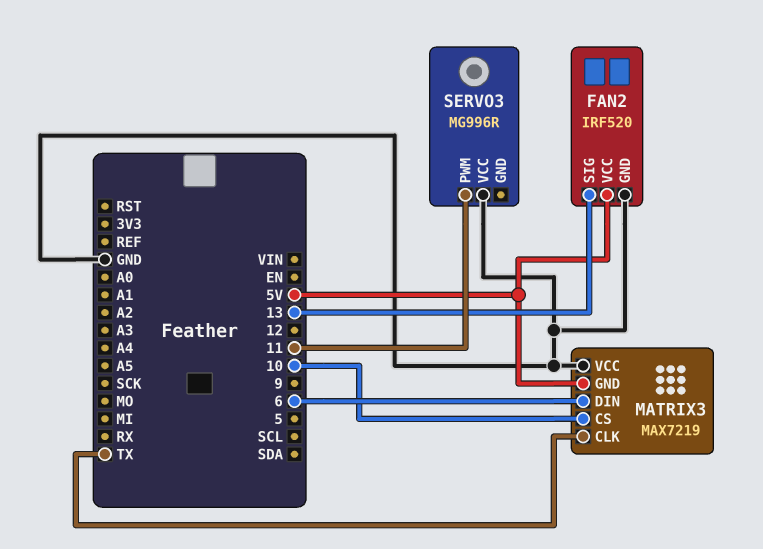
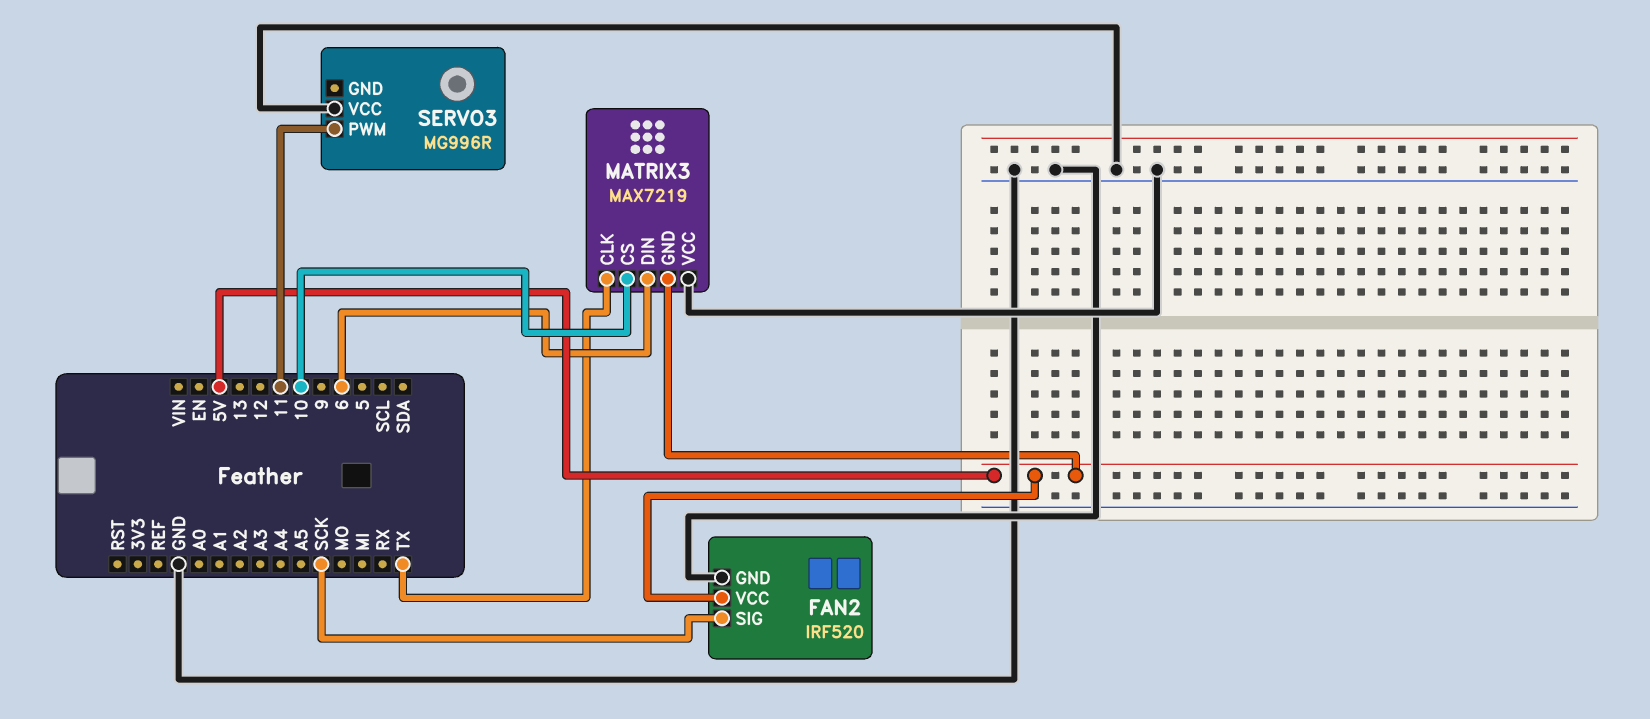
FAN2 pin SIG: 13 -> SCK

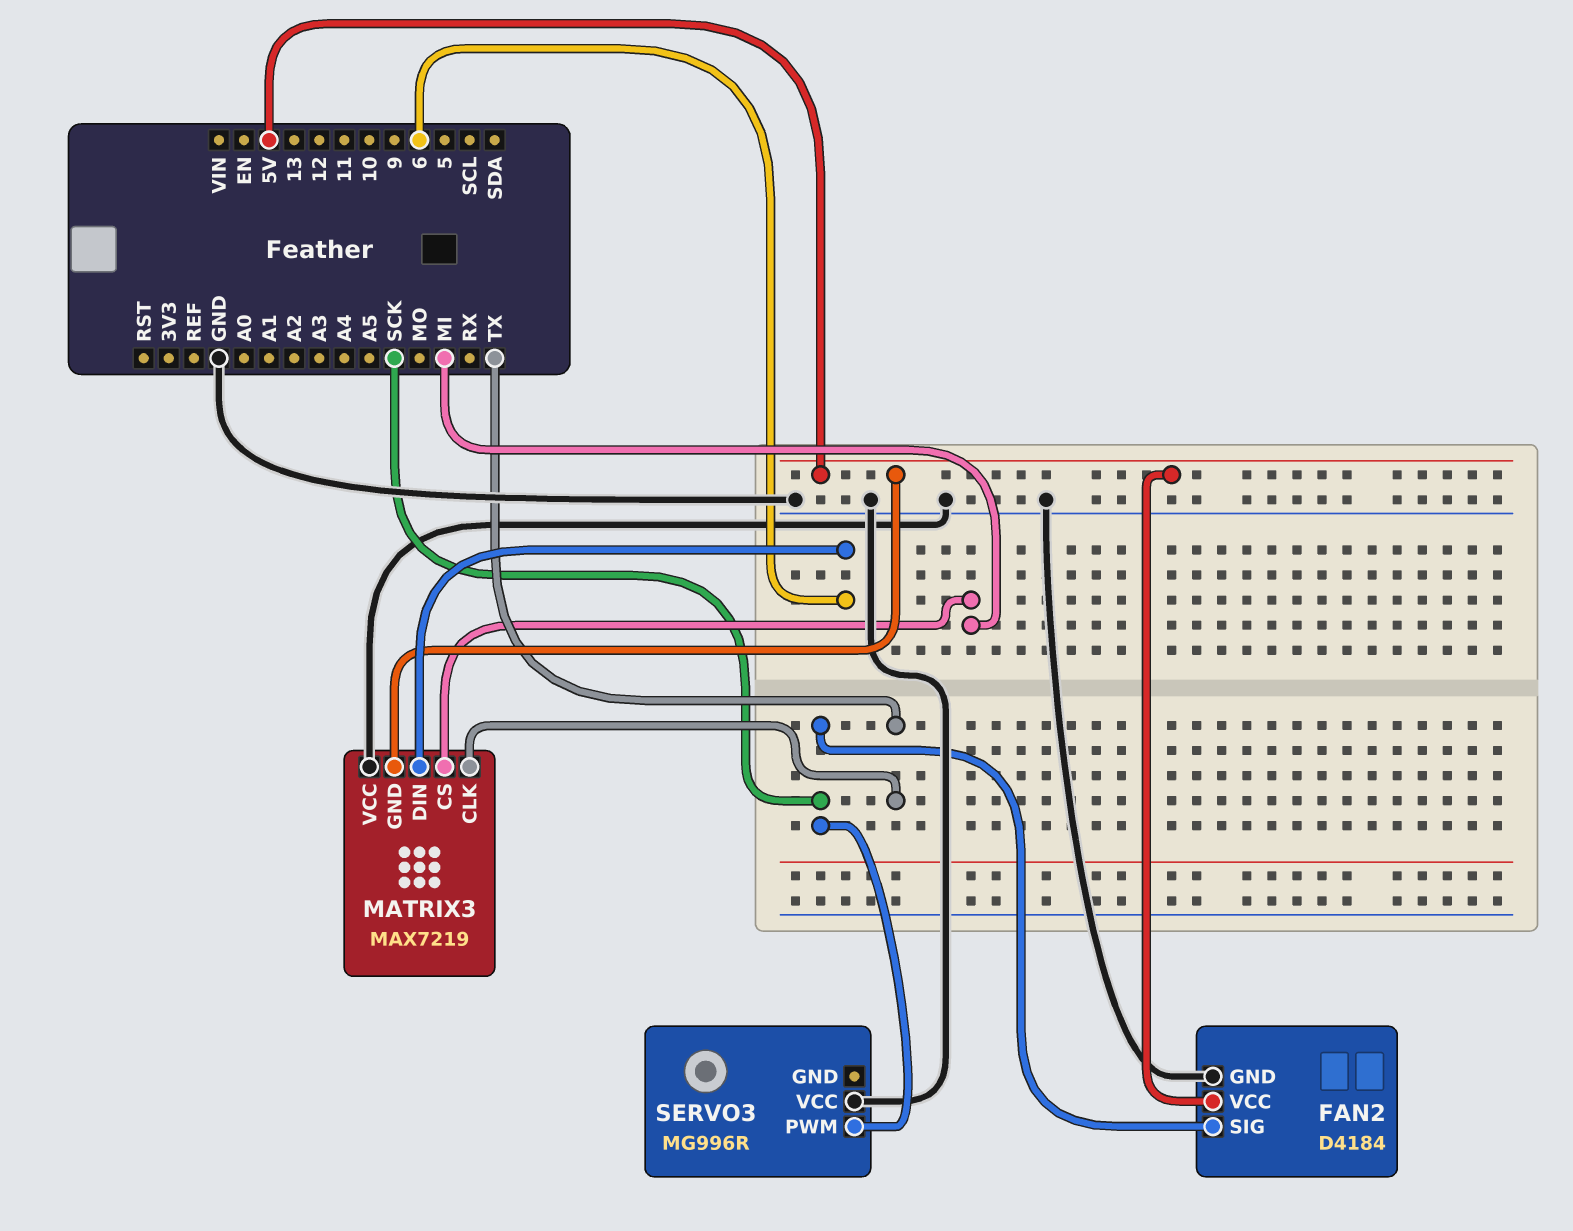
FAN2: IRF520 -> D4184
MATRIX3 pin CS: 10 -> MI
SERVO3 pin PWM: 11 -> SCK

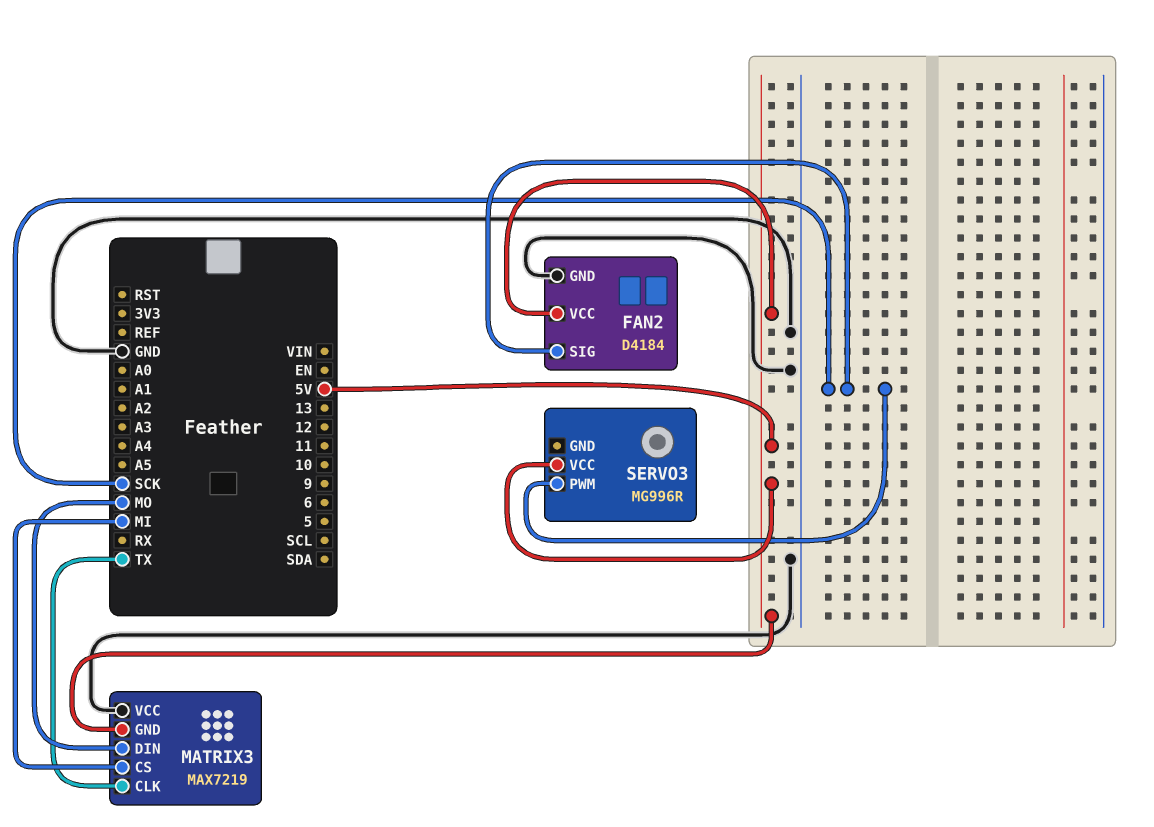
MATRIX3 pin DIN: 6 -> MO
SERVO3 pin VCC: GND -> 5V

